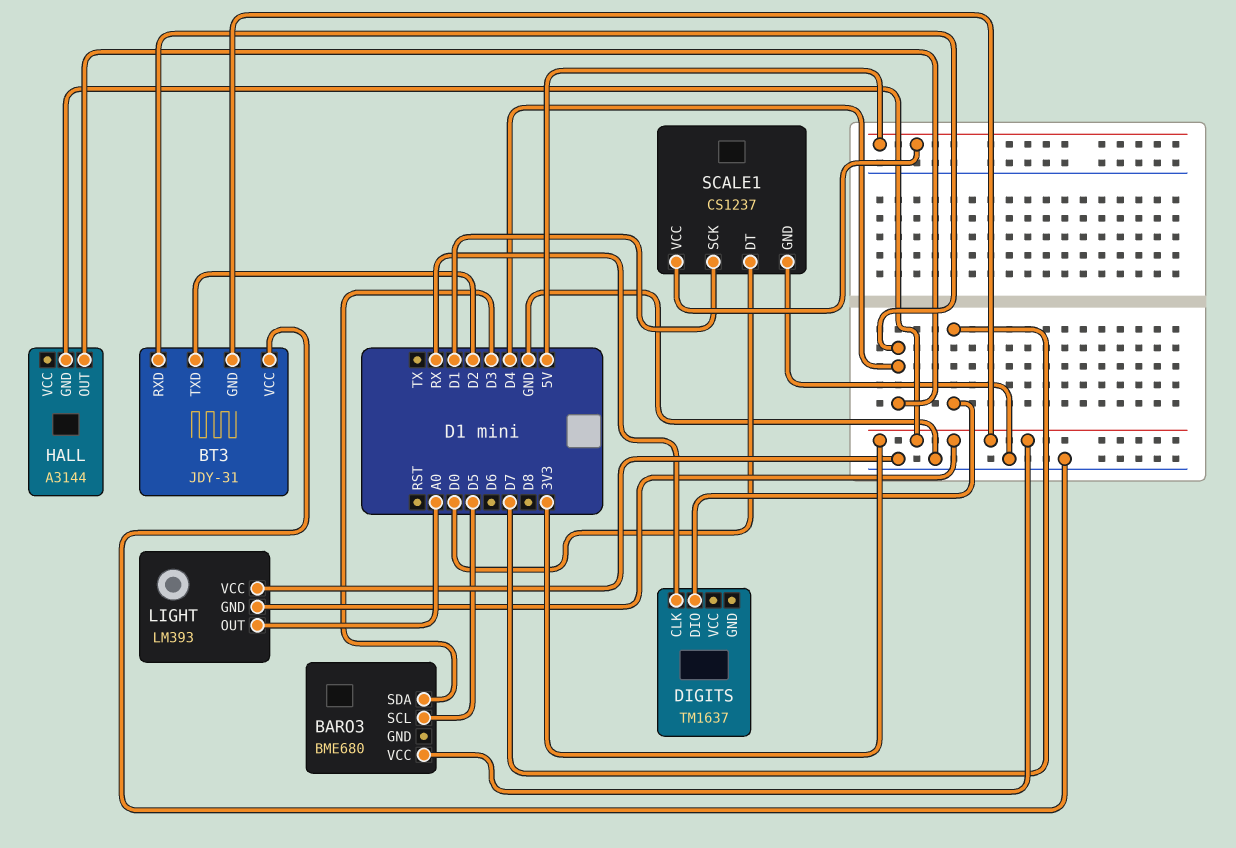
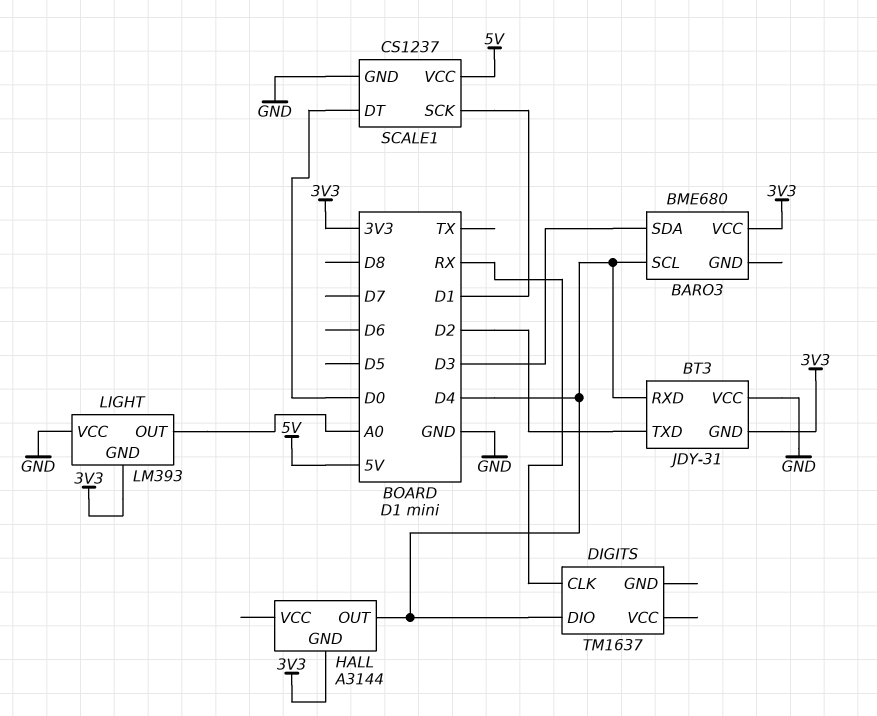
BARO3 pin SCL: D5 -> D4
DIGITS pin DIO: D7 -> D4

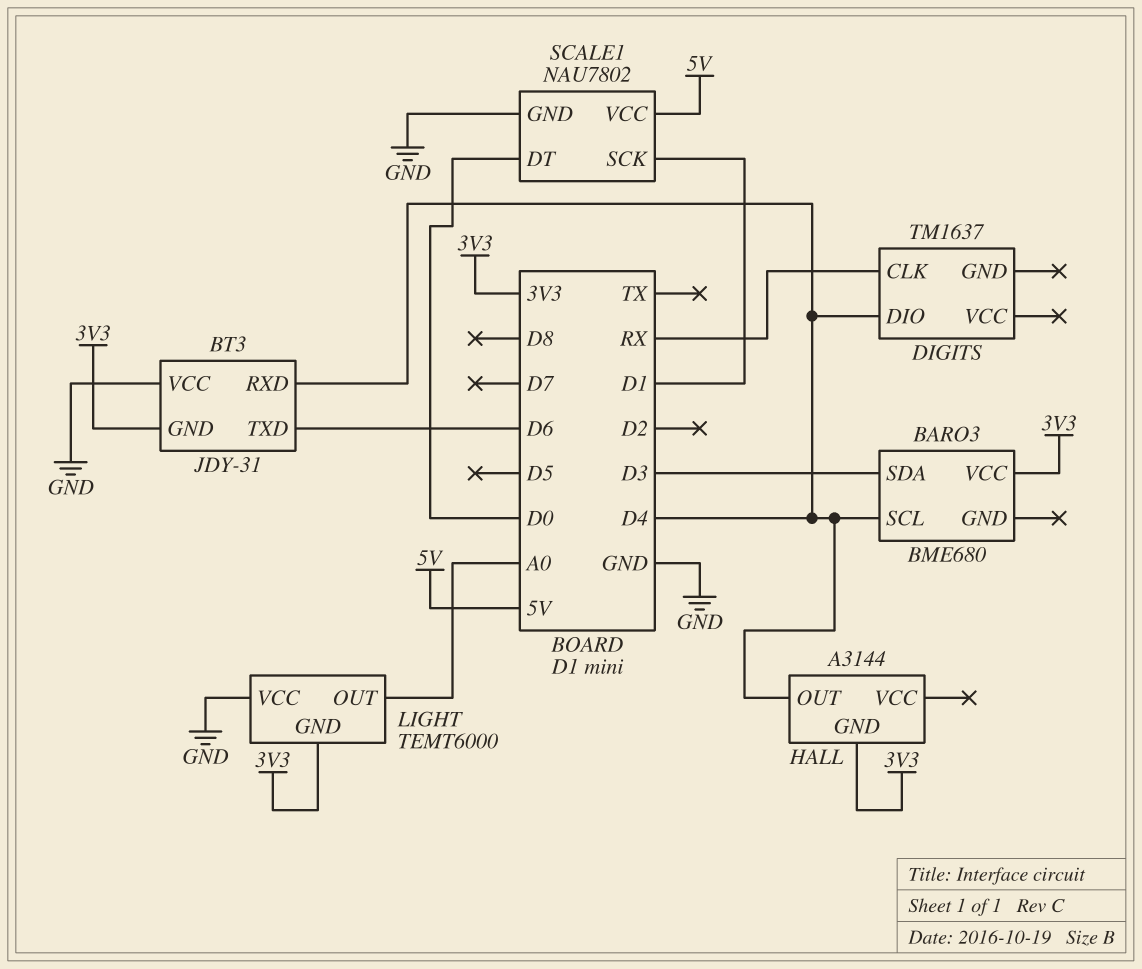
BT3 pin TXD: D2 -> D6
LIGHT: LM393 -> TEMT6000
SCALE1: CS1237 -> NAU7802

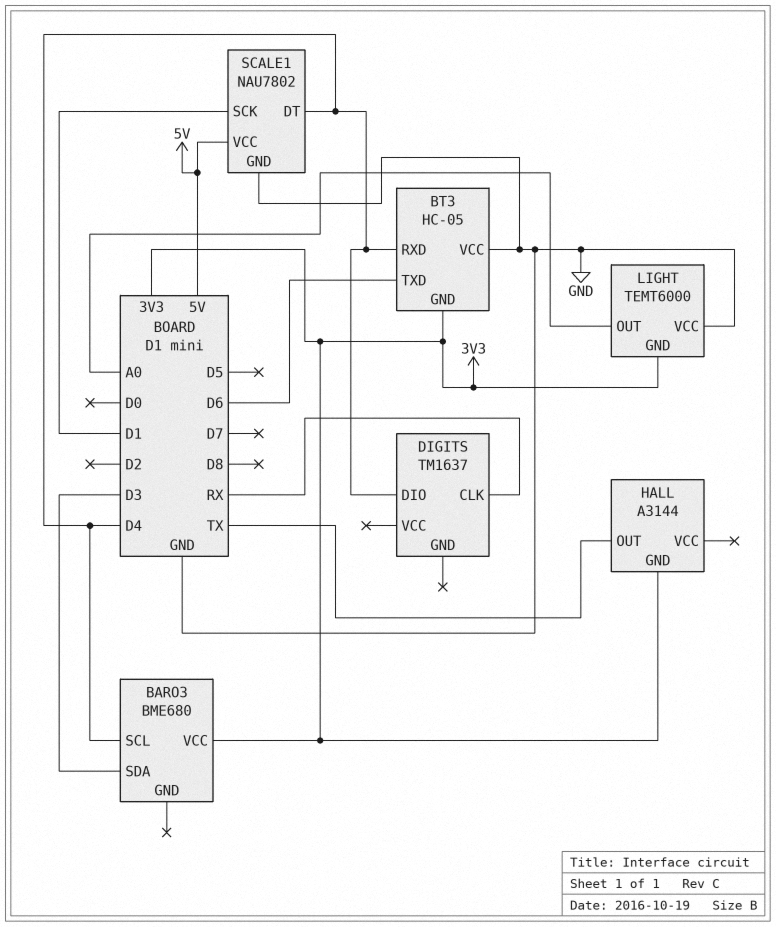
BT3: JDY-31 -> HC-05
HALL pin OUT: D4 -> TX
SCALE1 pin DT: D0 -> D4

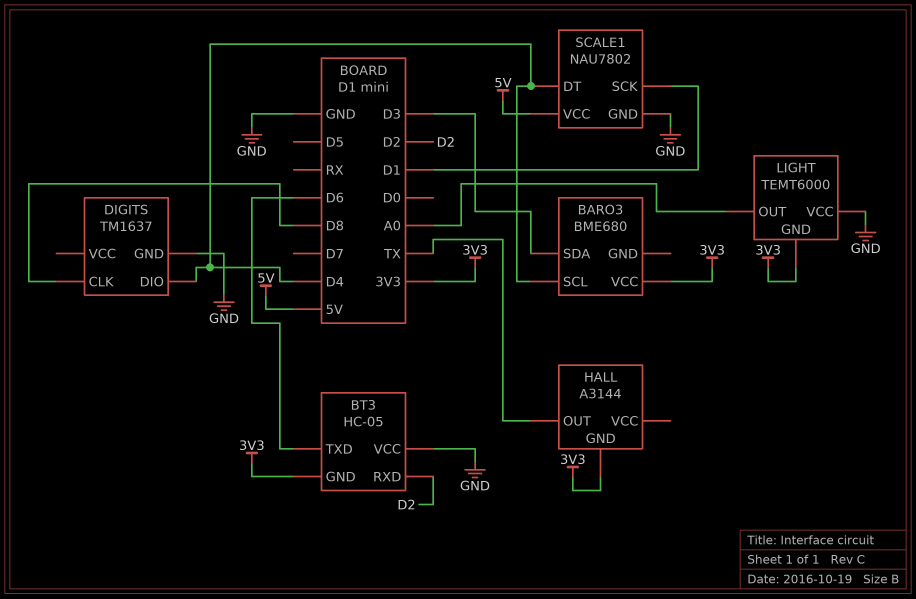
BT3 pin RXD: D4 -> D2
DIGITS pin CLK: RX -> D8
DIGITS pin GND: none -> GND

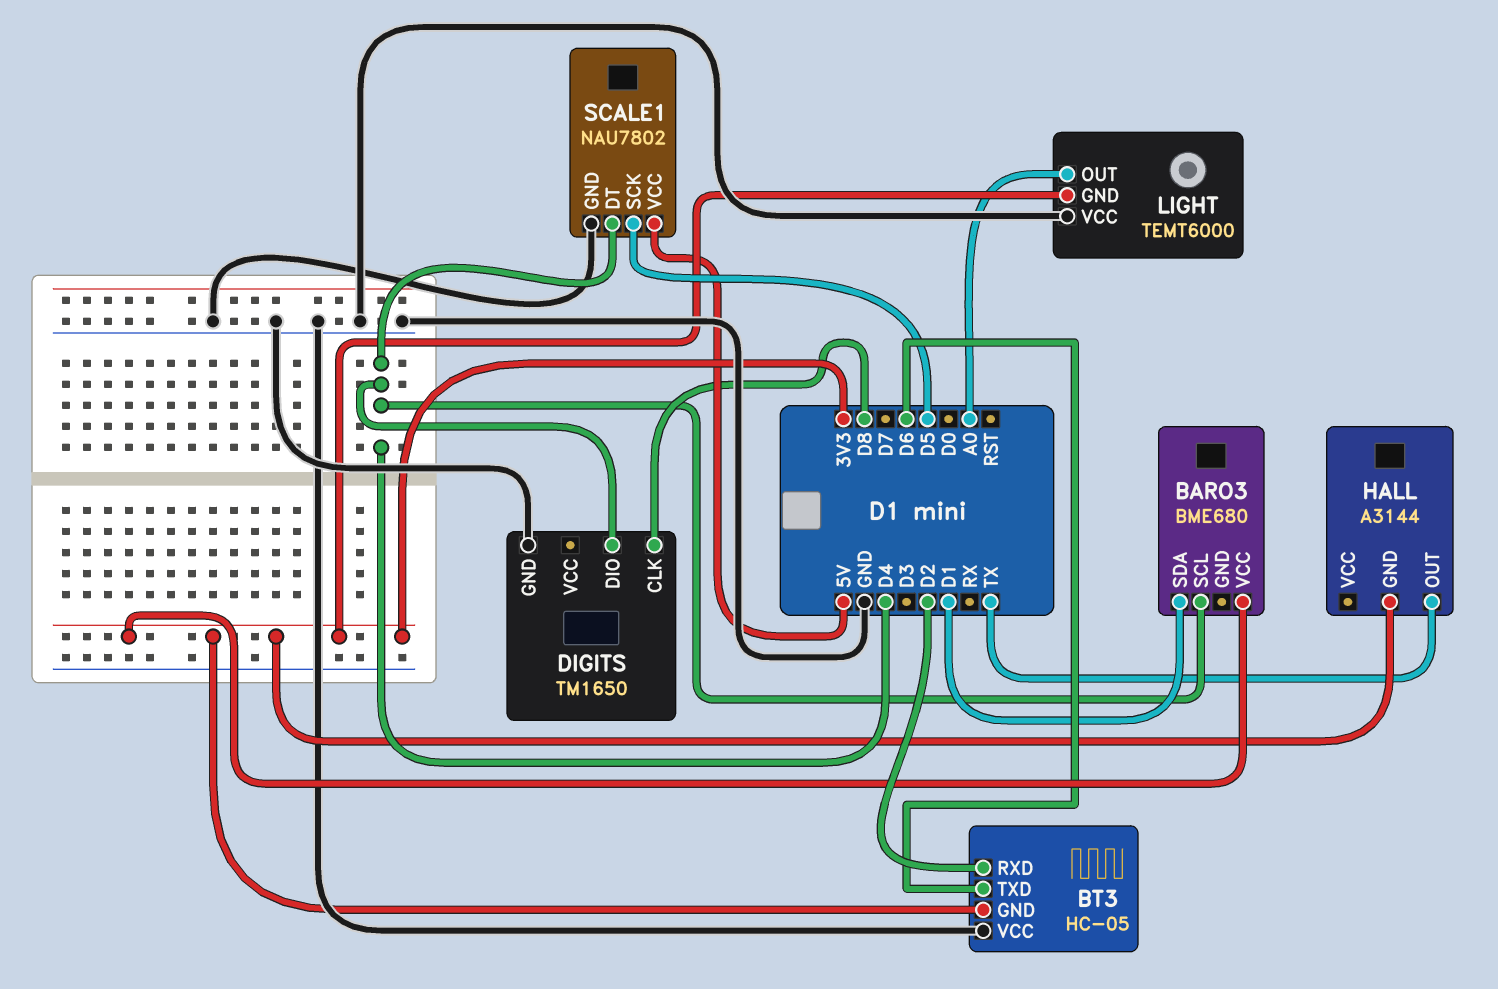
BARO3 pin SDA: D3 -> D1
DIGITS: TM1637 -> TM1650
SCALE1 pin SCK: D1 -> D5

